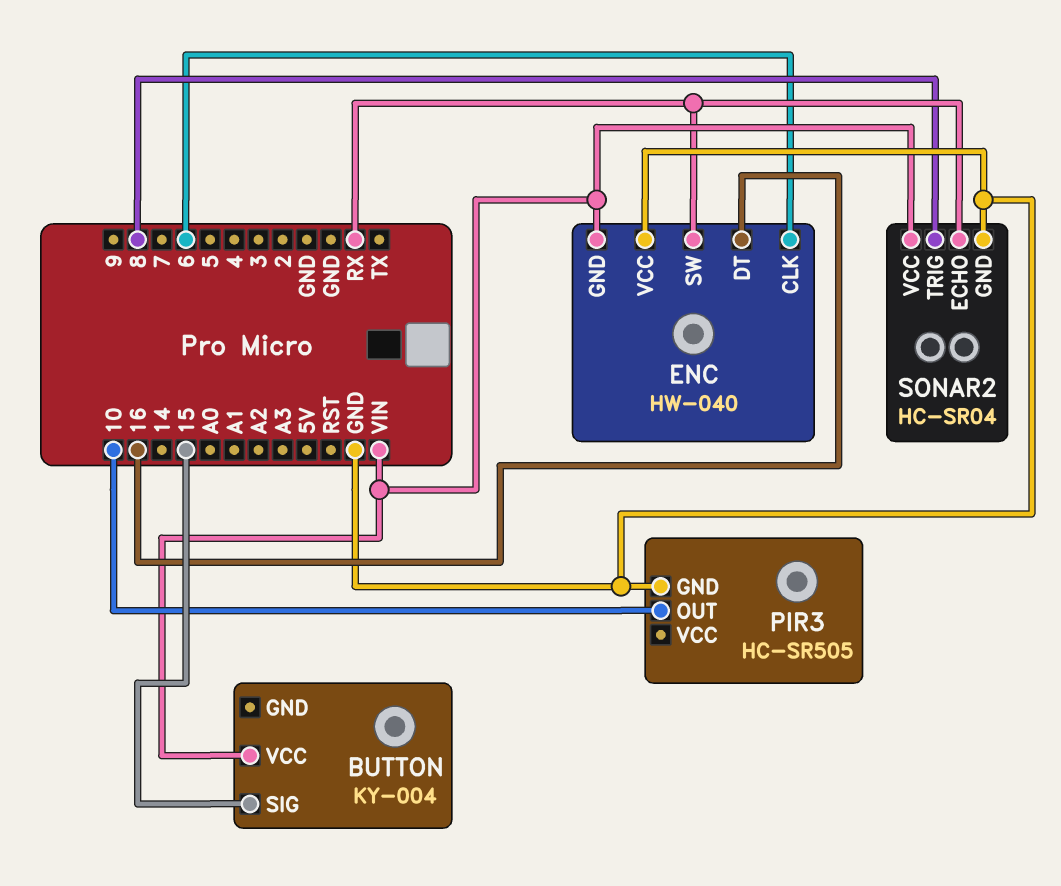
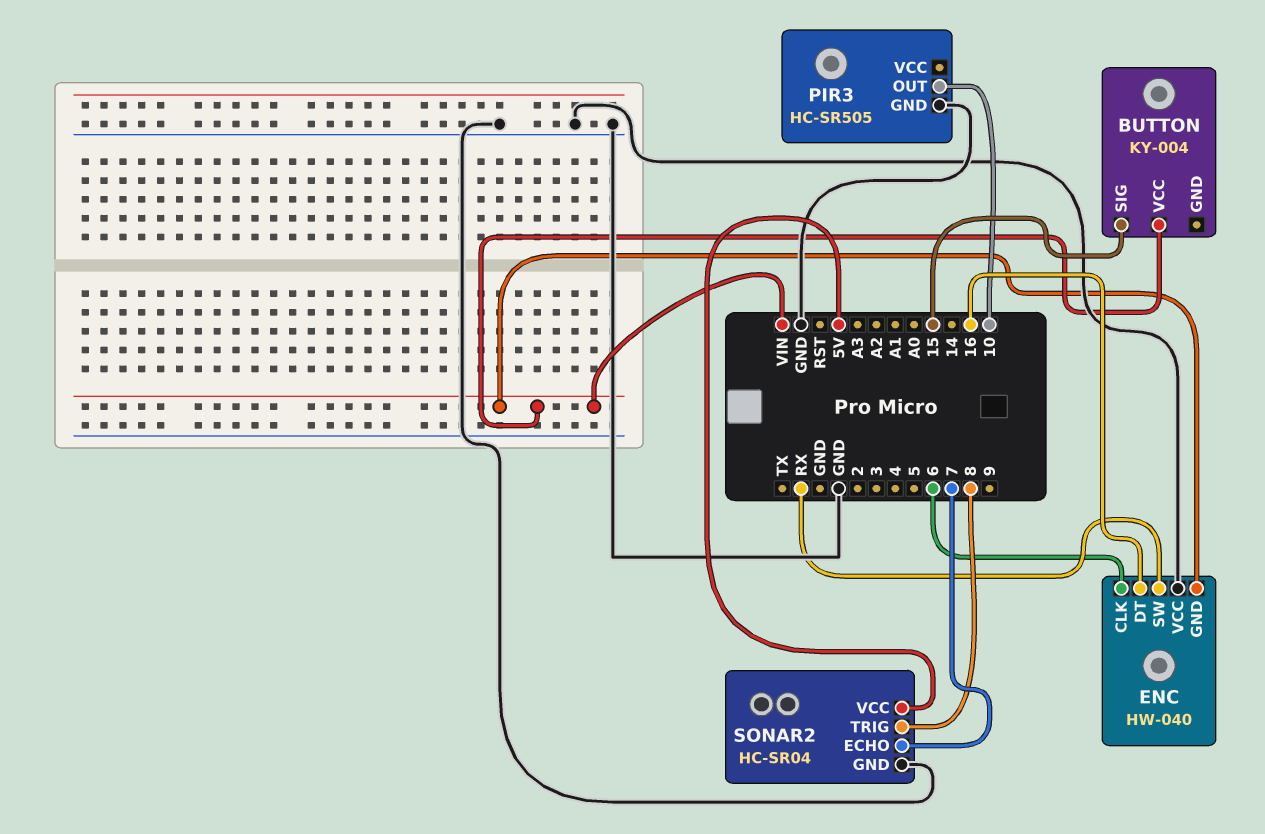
SONAR2 pin ECHO: RX -> 7
SONAR2 pin VCC: VIN -> 5V

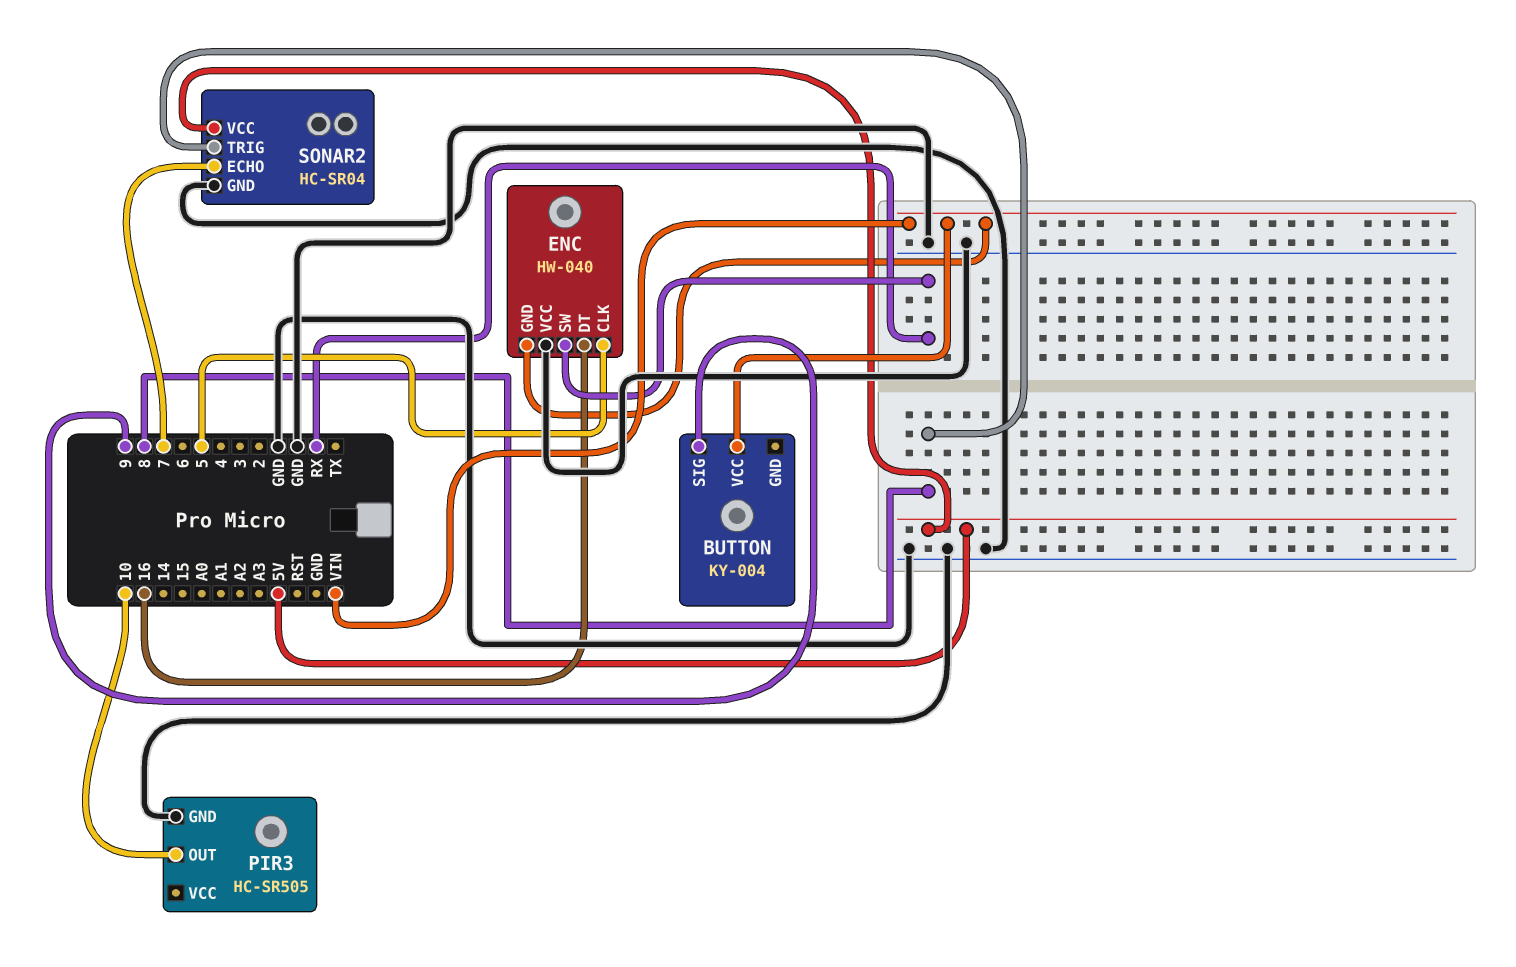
BUTTON pin SIG: 15 -> 9
ENC pin CLK: 6 -> 5

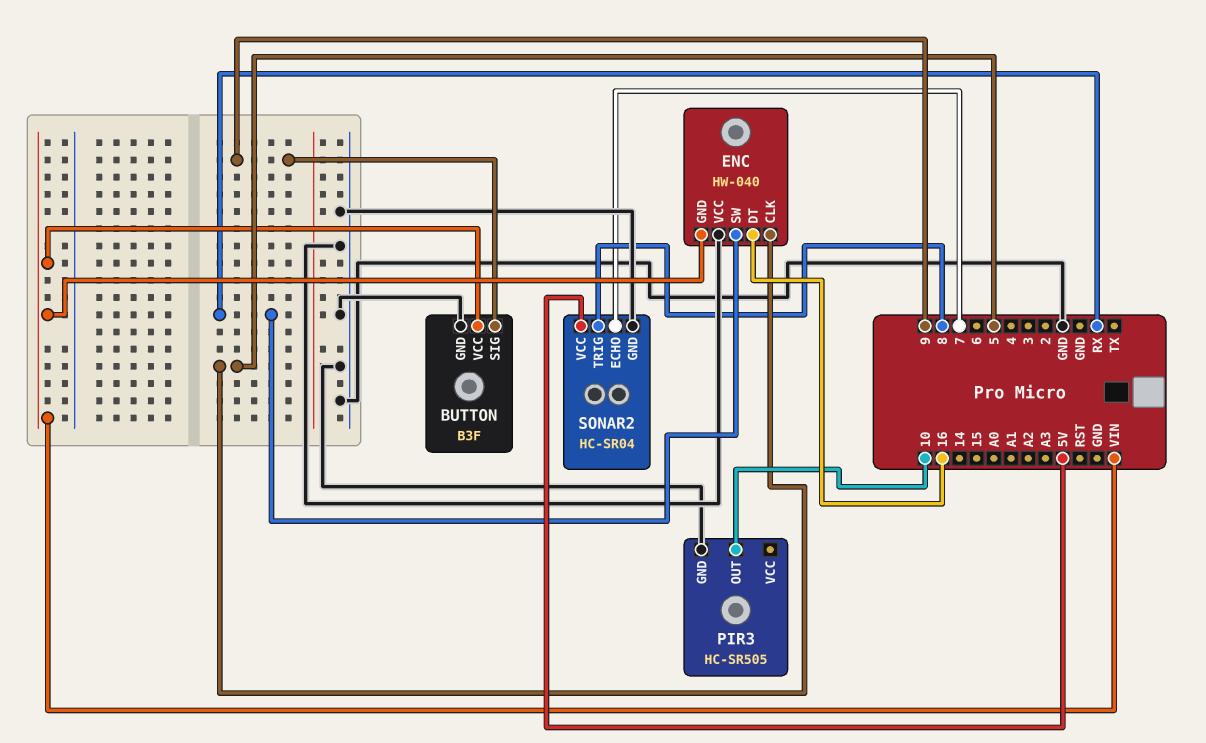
BUTTON: KY-004 -> B3F
BUTTON pin GND: none -> GND

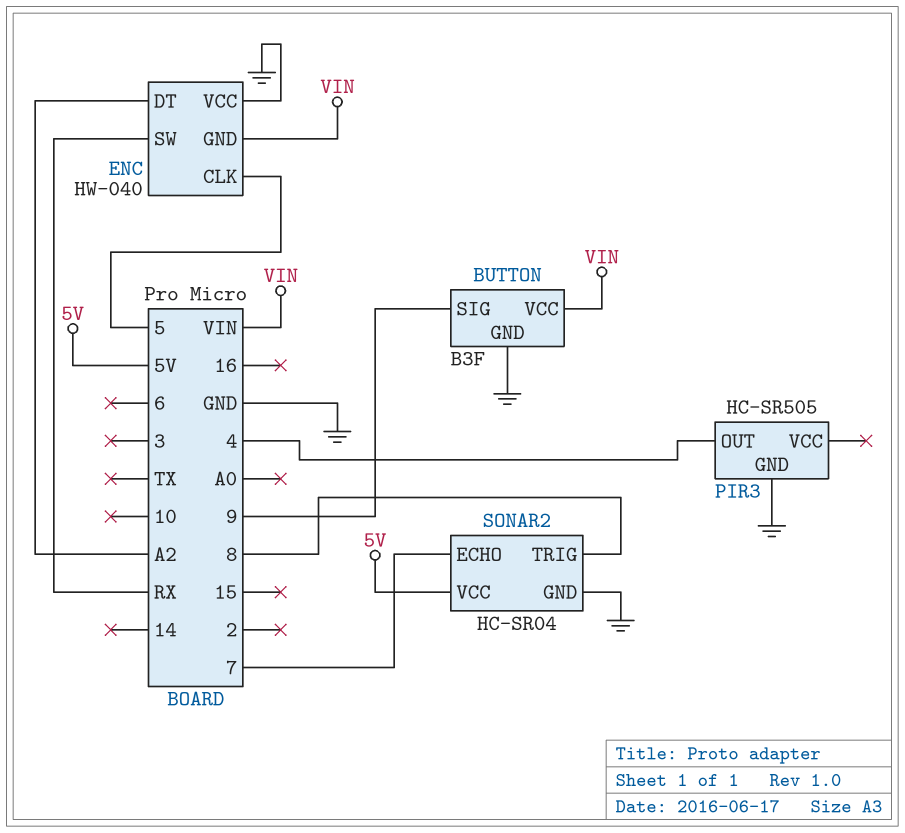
ENC pin DT: 16 -> A2
PIR3 pin OUT: 10 -> 4

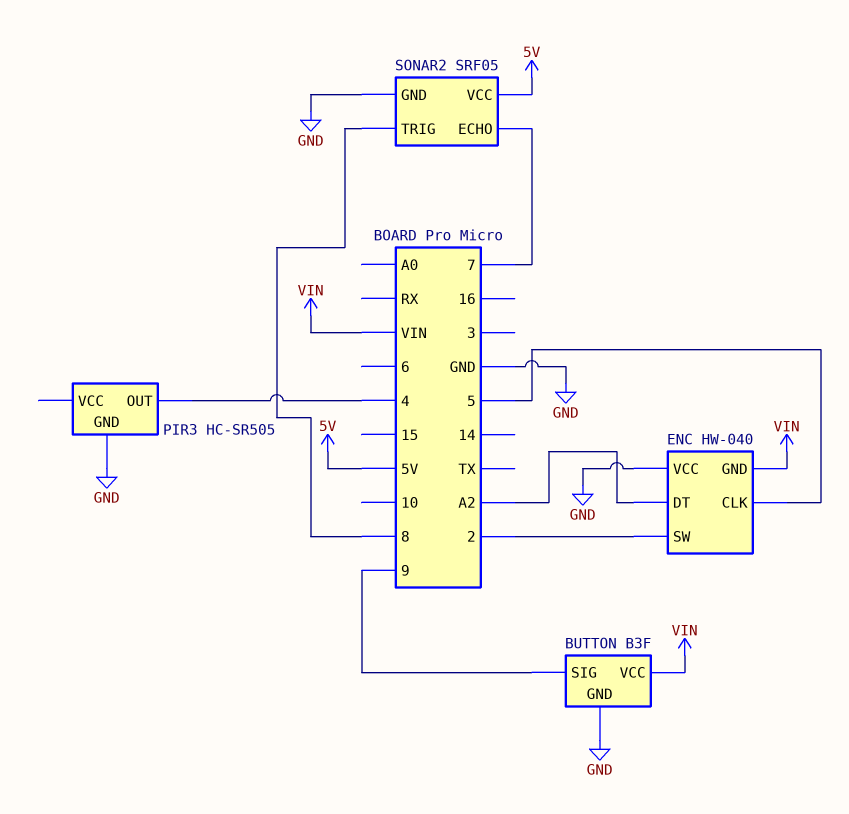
ENC pin SW: RX -> 2
SONAR2: HC-SR04 -> SRF05

